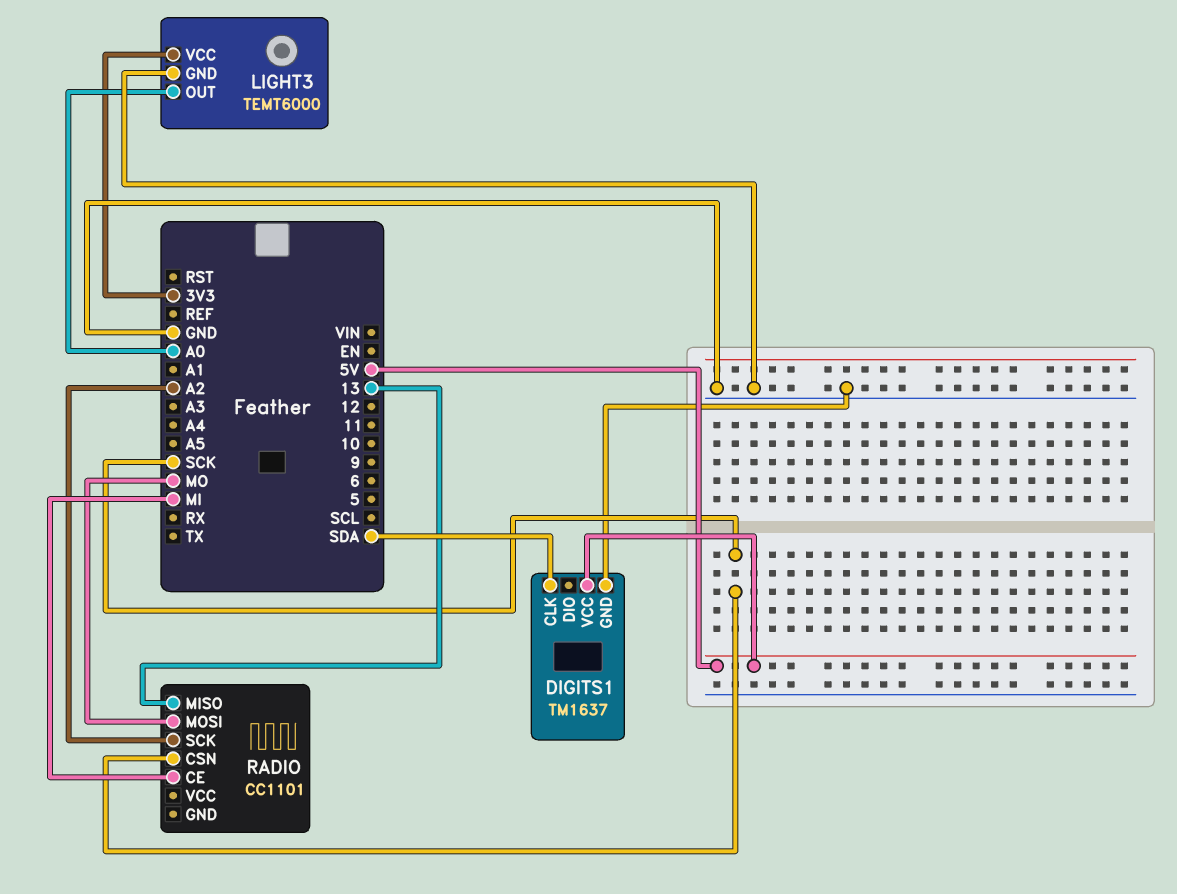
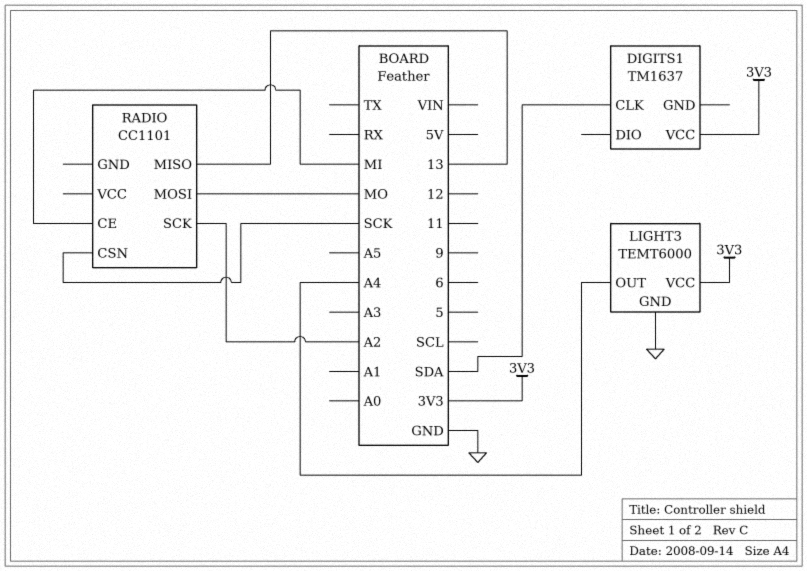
DIGITS1 pin GND: GND -> none
DIGITS1 pin VCC: 5V -> 3V3
LIGHT3 pin OUT: A0 -> A4

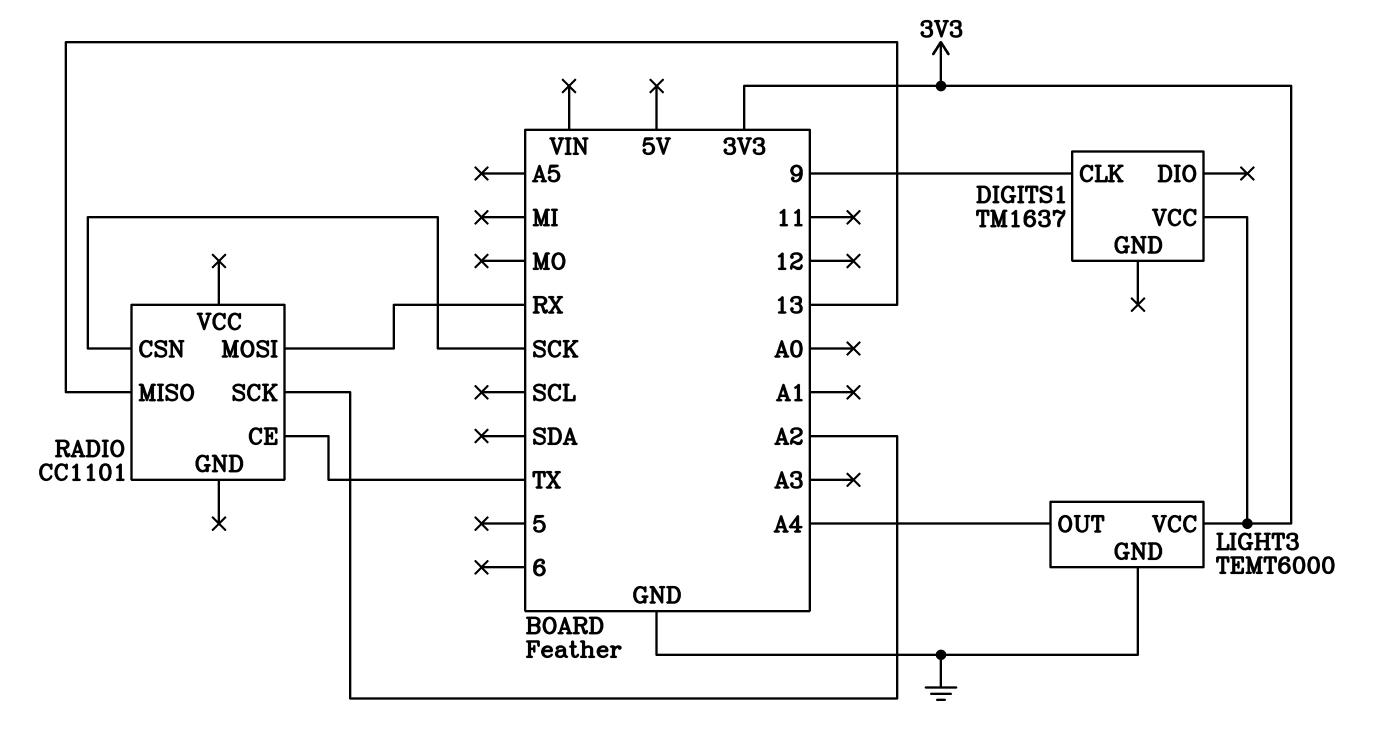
DIGITS1 pin CLK: SDA -> 9
RADIO pin CE: MI -> TX
RADIO pin MOSI: MO -> RX

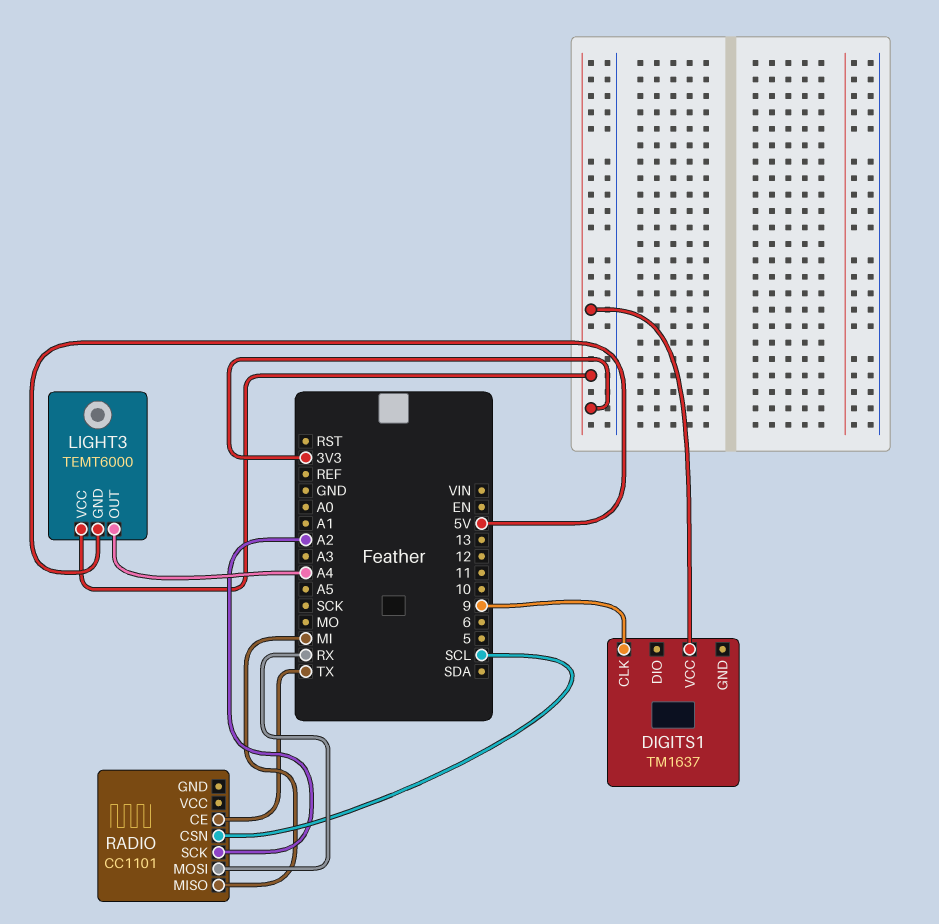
LIGHT3 pin GND: GND -> 5V
RADIO pin CSN: SCK -> SCL
RADIO pin MISO: 13 -> MI

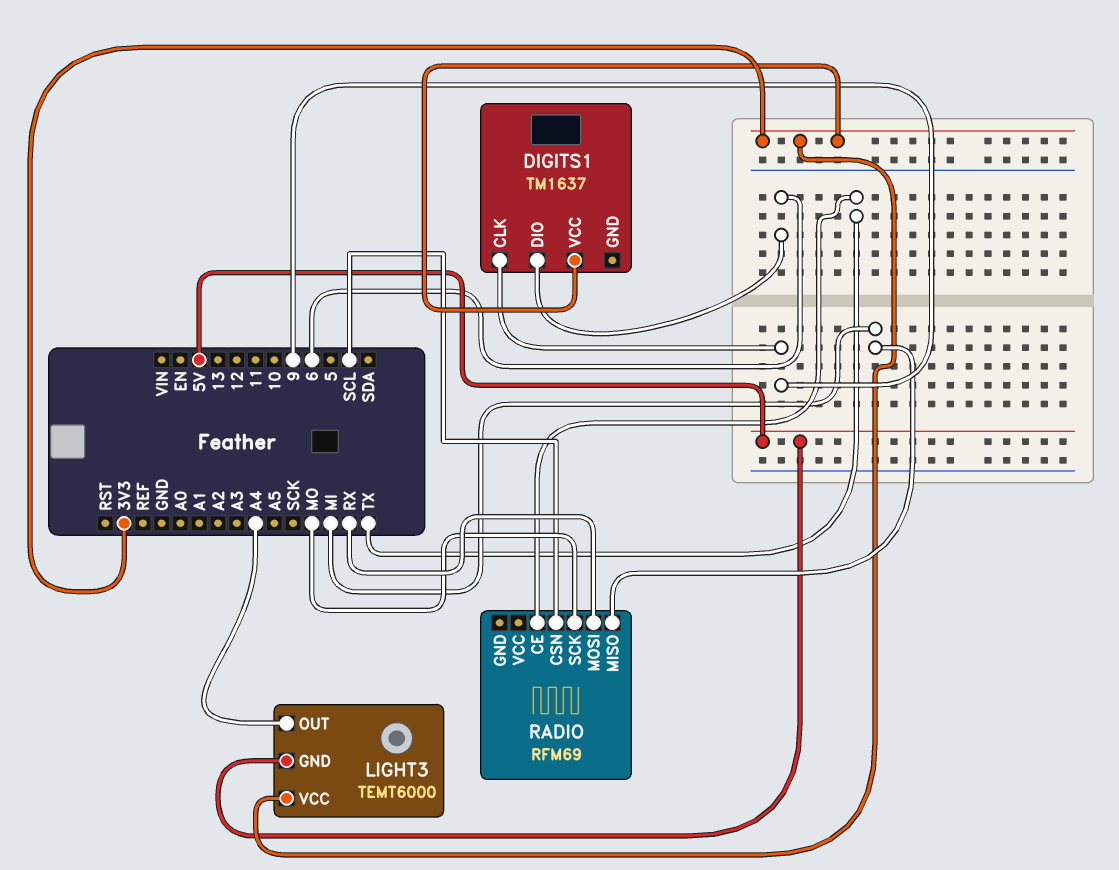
DIGITS1 pin DIO: none -> 6
RADIO: CC1101 -> RFM69
RADIO pin SCK: A2 -> MO

